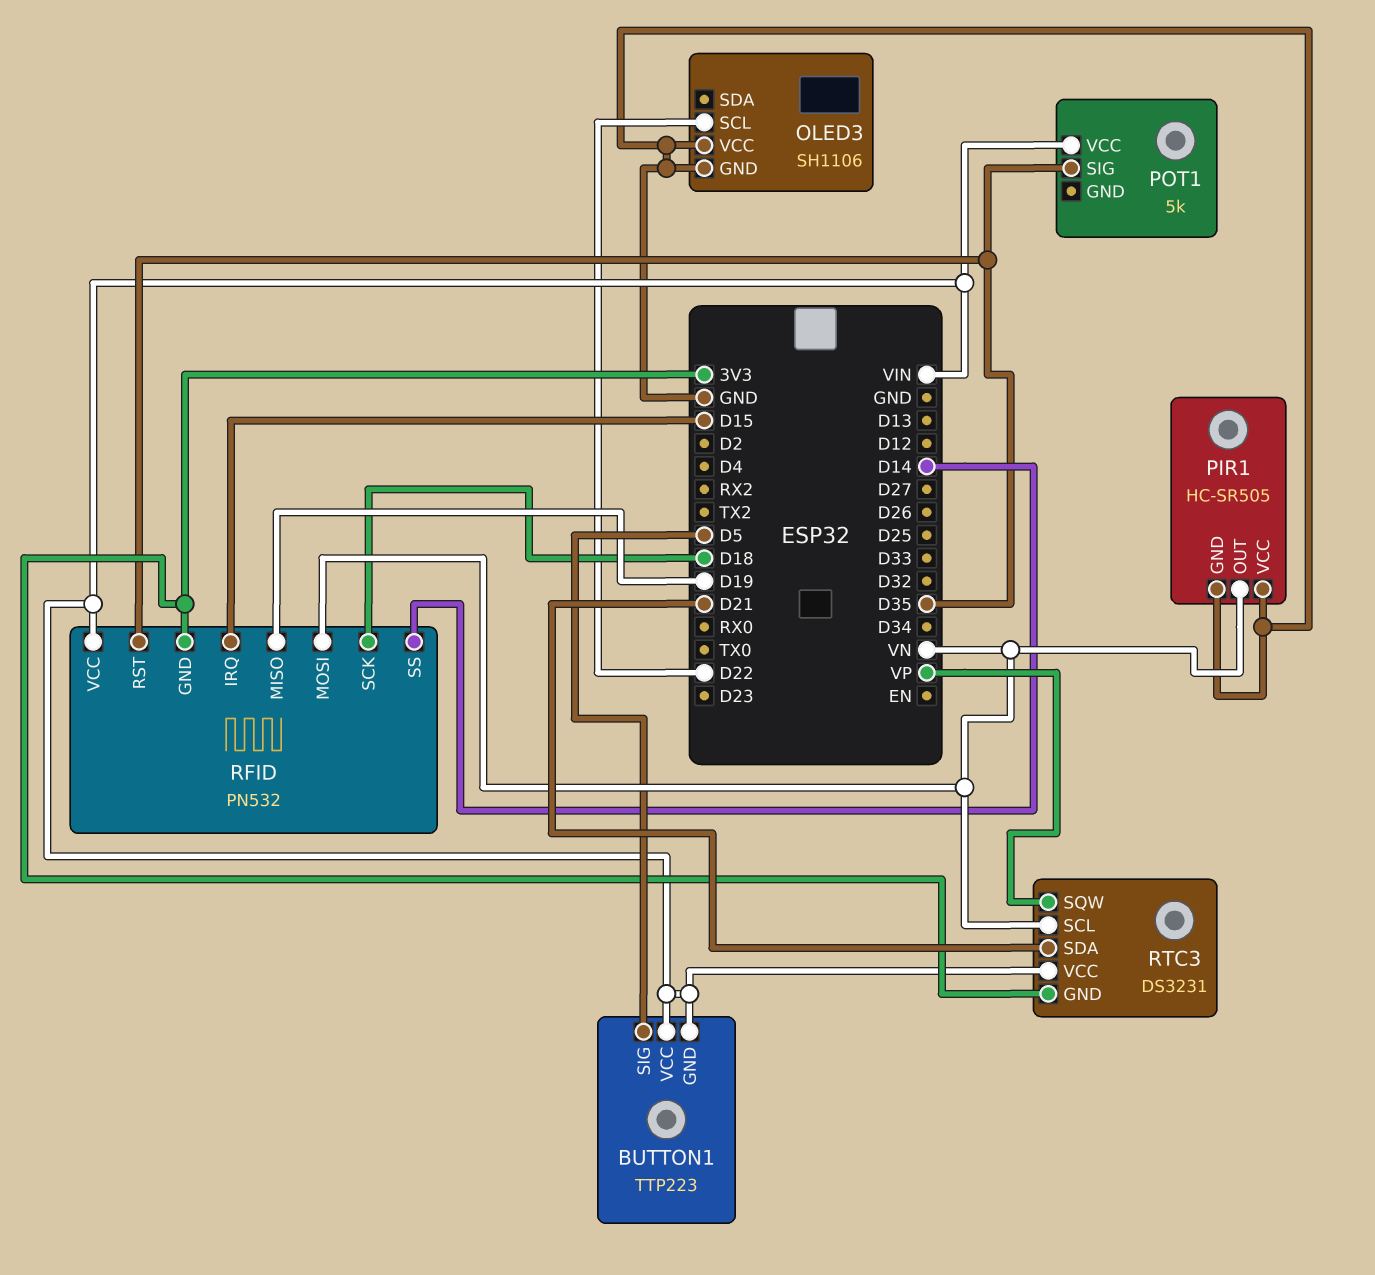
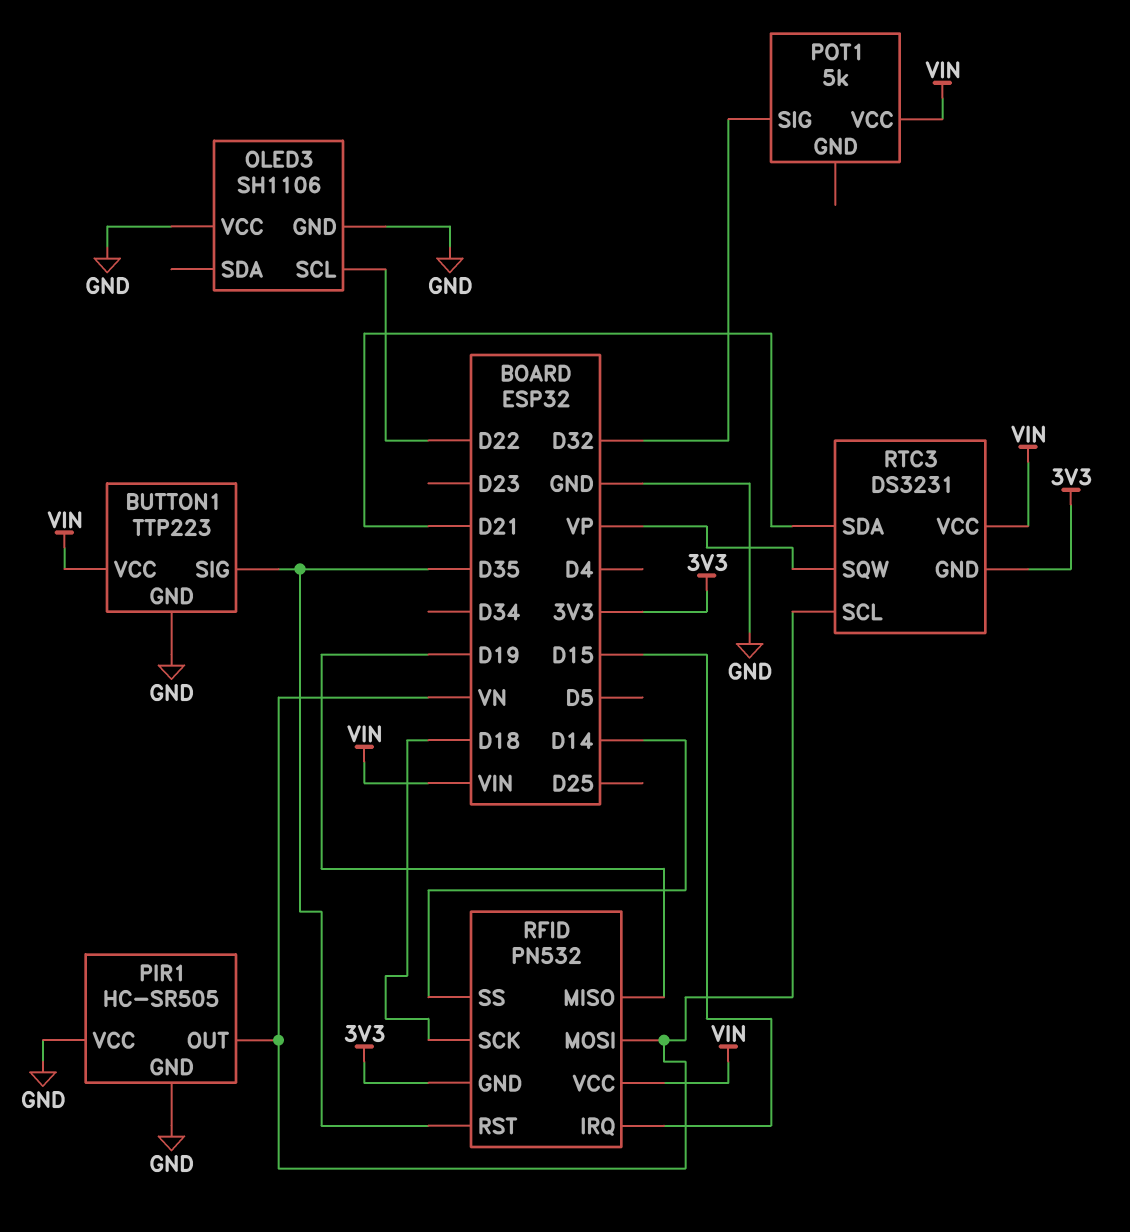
BUTTON1 pin GND: VIN -> GND
BUTTON1 pin SIG: D5 -> D35
POT1 pin SIG: D35 -> D32

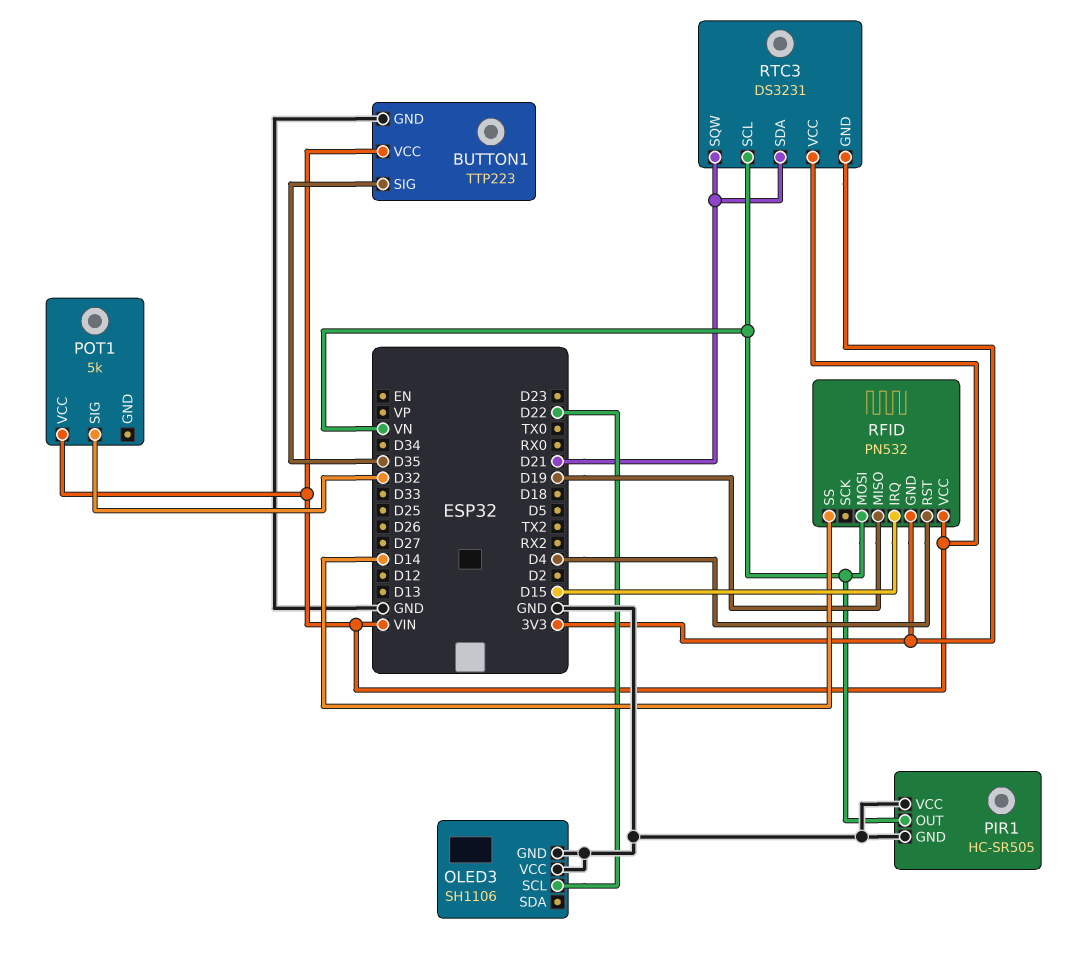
RFID pin RST: D35 -> D4
RFID pin SCK: D18 -> none
RTC3 pin SQW: VP -> D21

